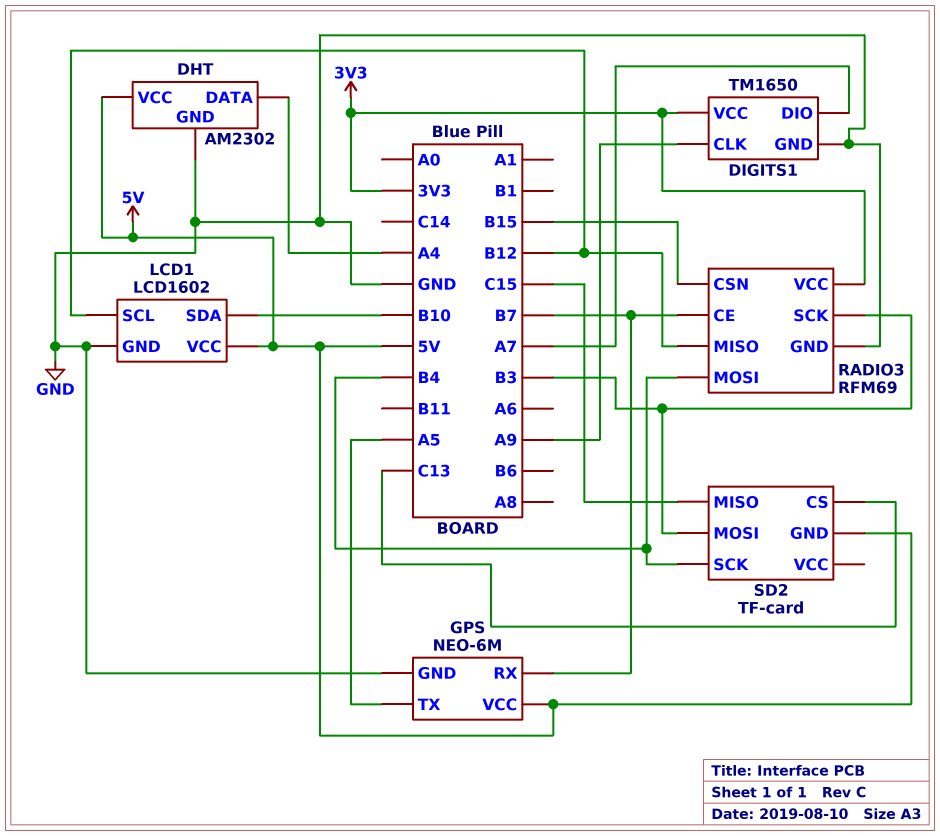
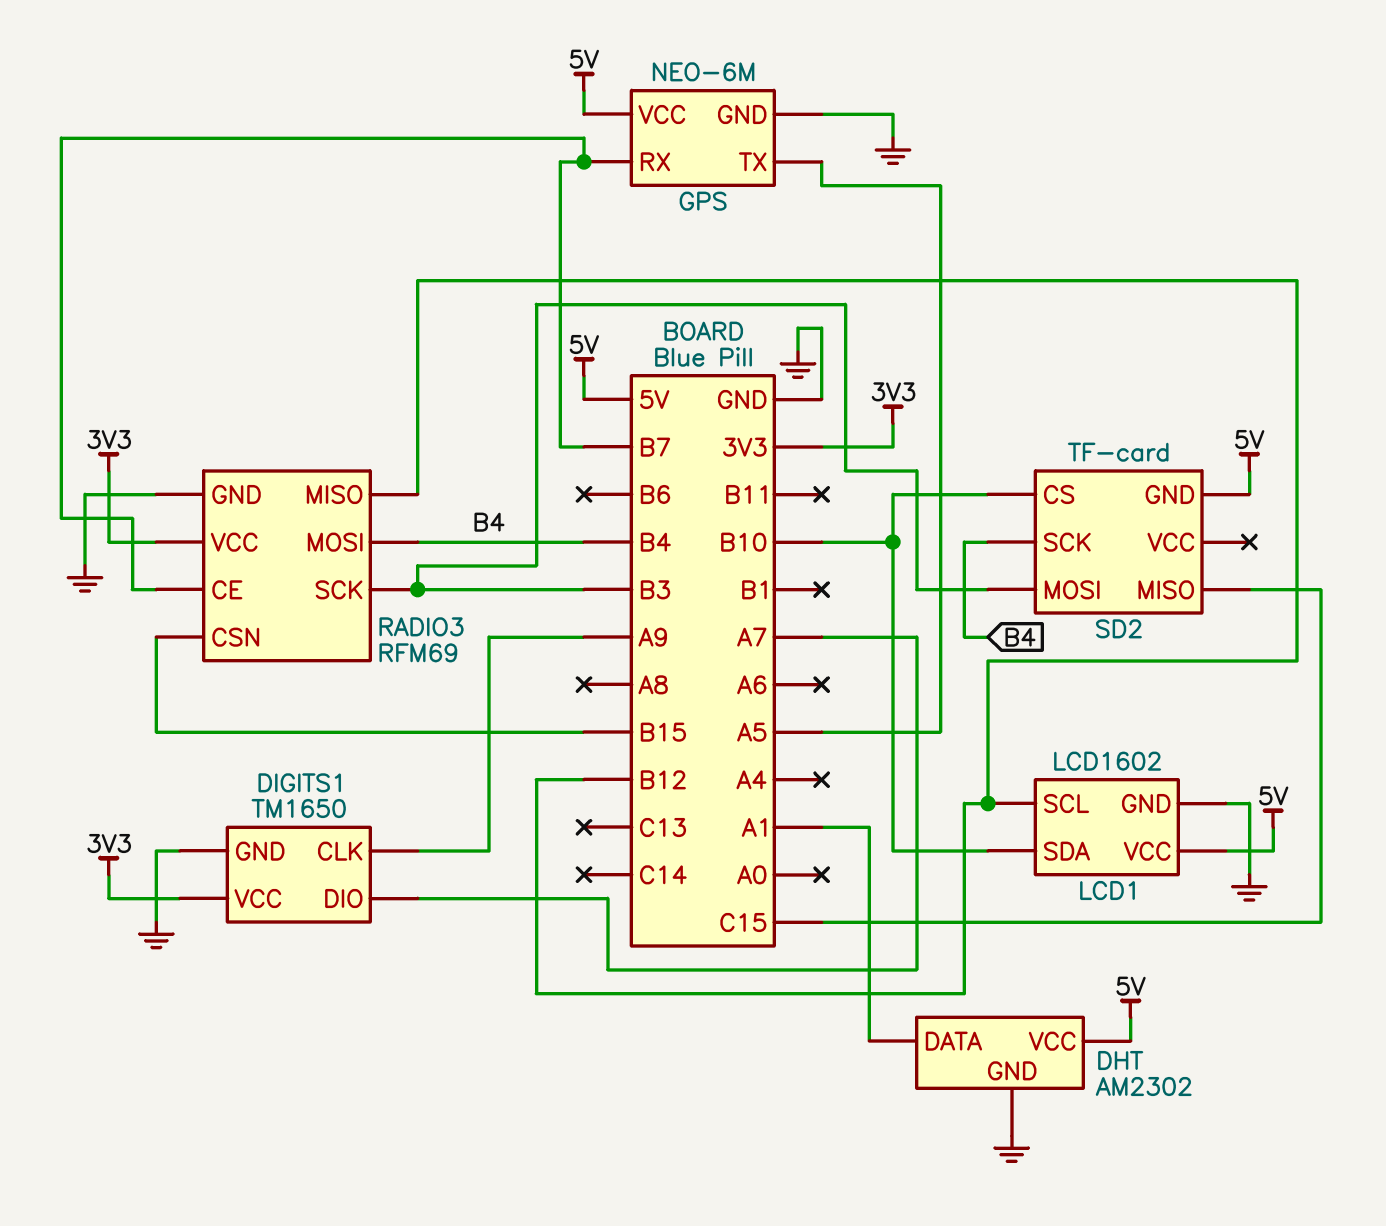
DHT pin DATA: A4 -> A1
SD2 pin CS: C13 -> B10

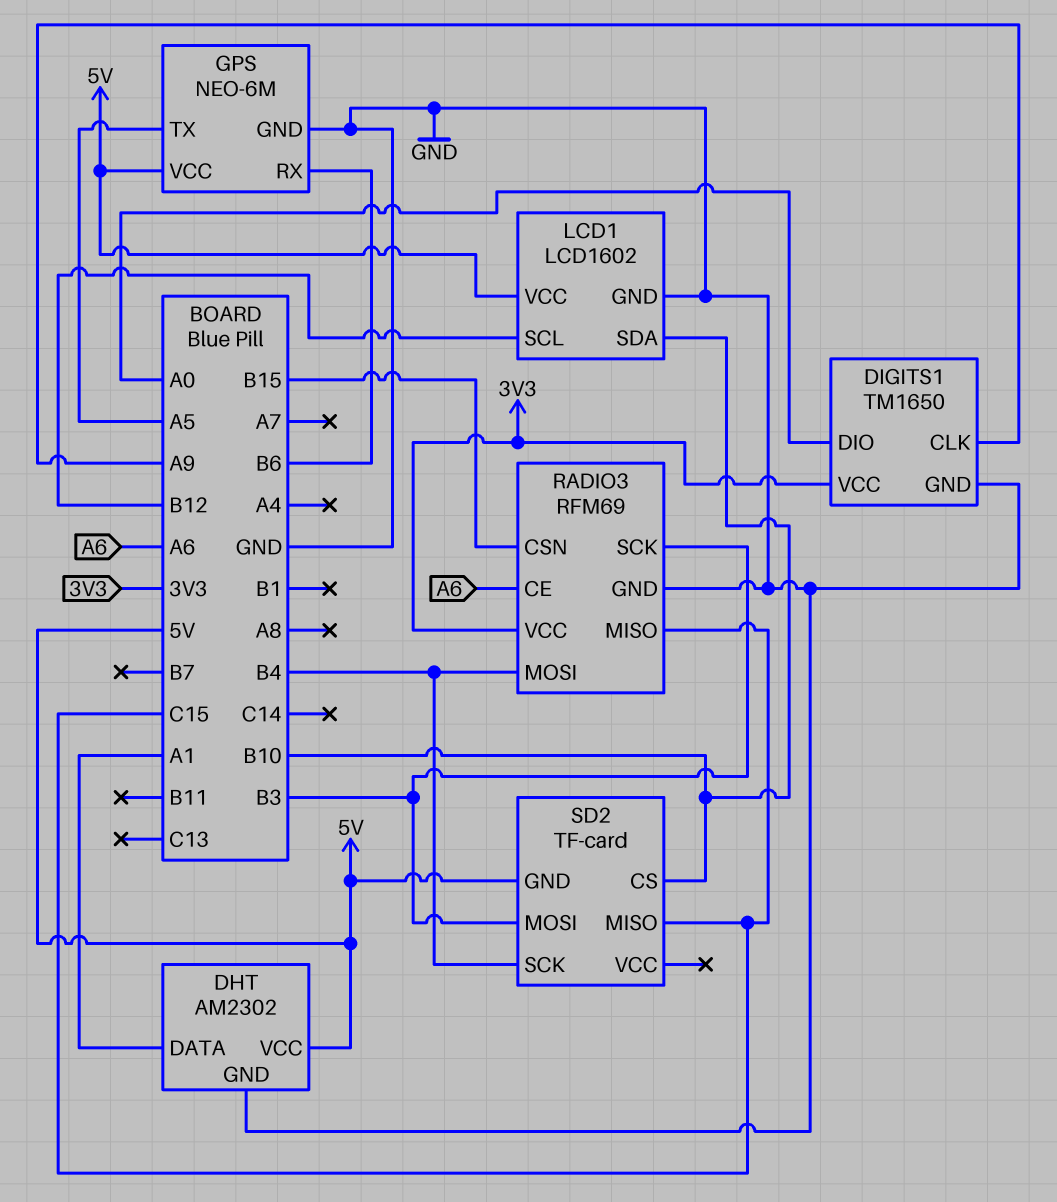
DIGITS1 pin DIO: A7 -> A0
GPS pin RX: B7 -> B6
RADIO3 pin CE: B7 -> A6
RADIO3 pin MISO: B12 -> C15

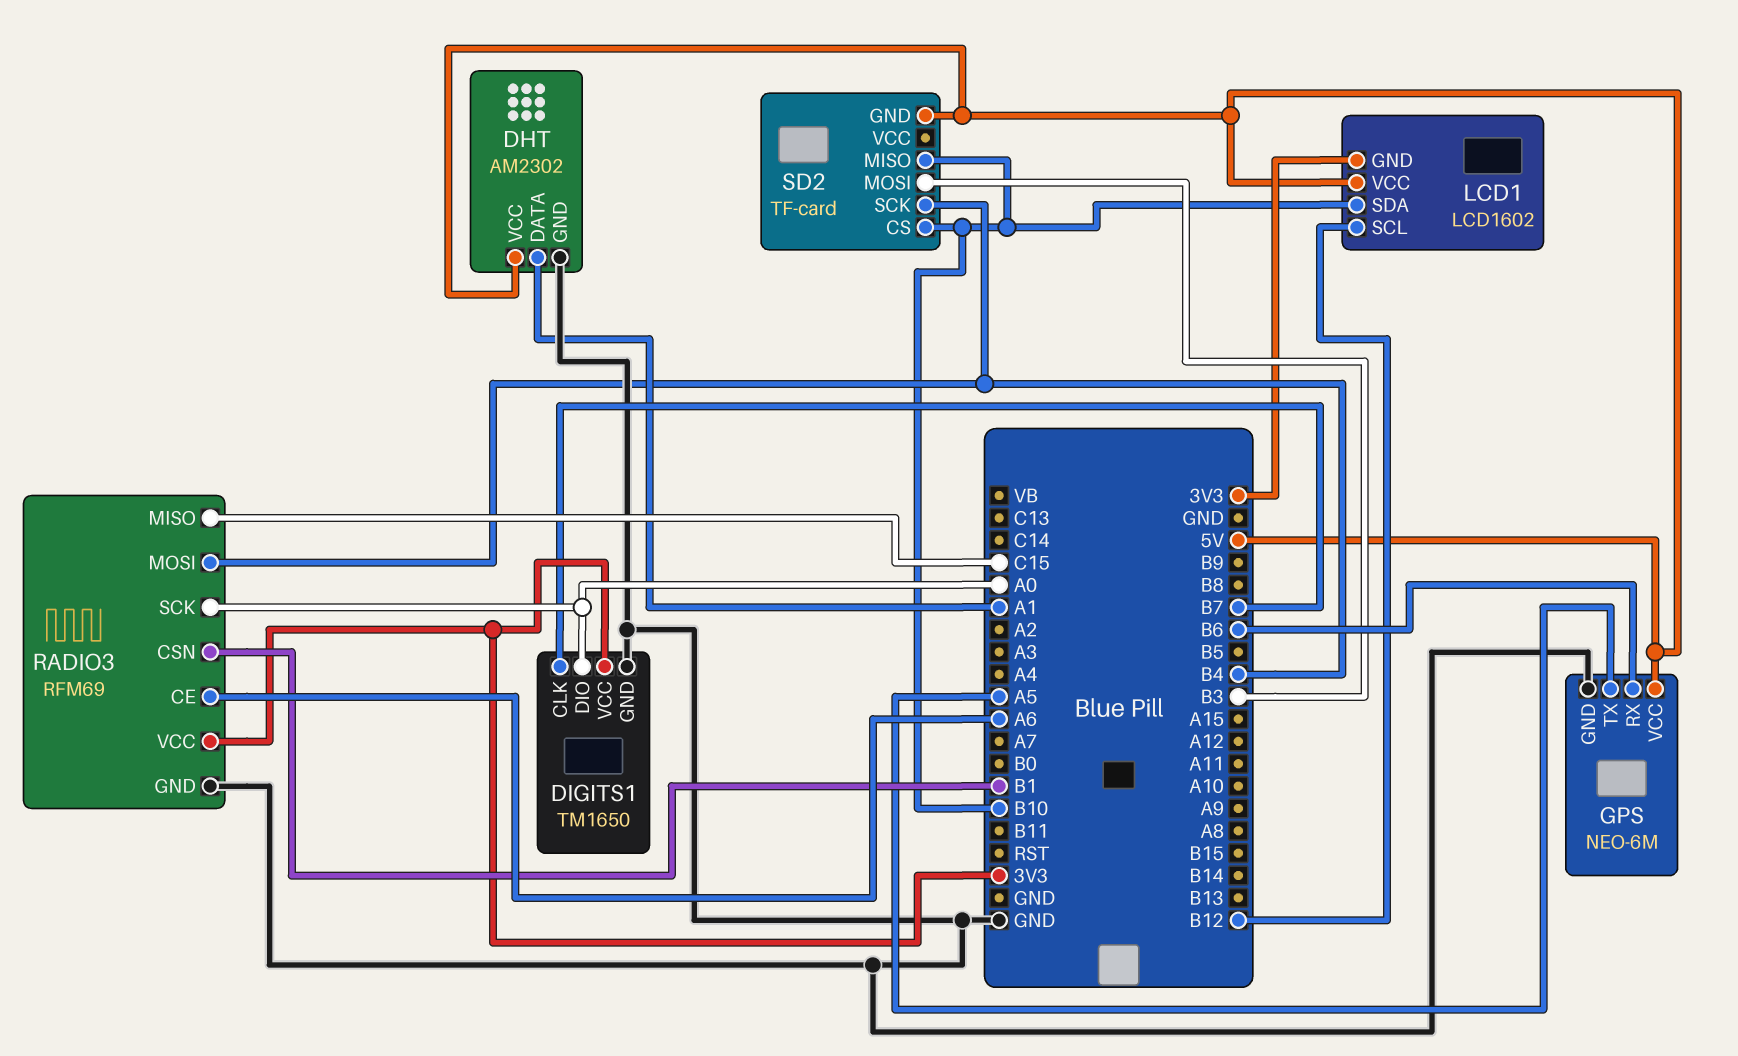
DIGITS1 pin CLK: A9 -> B7
LCD1 pin GND: GND -> 3V3
RADIO3 pin CSN: B15 -> B1
RADIO3 pin SCK: B3 -> A0
SD2 pin MISO: C15 -> B10

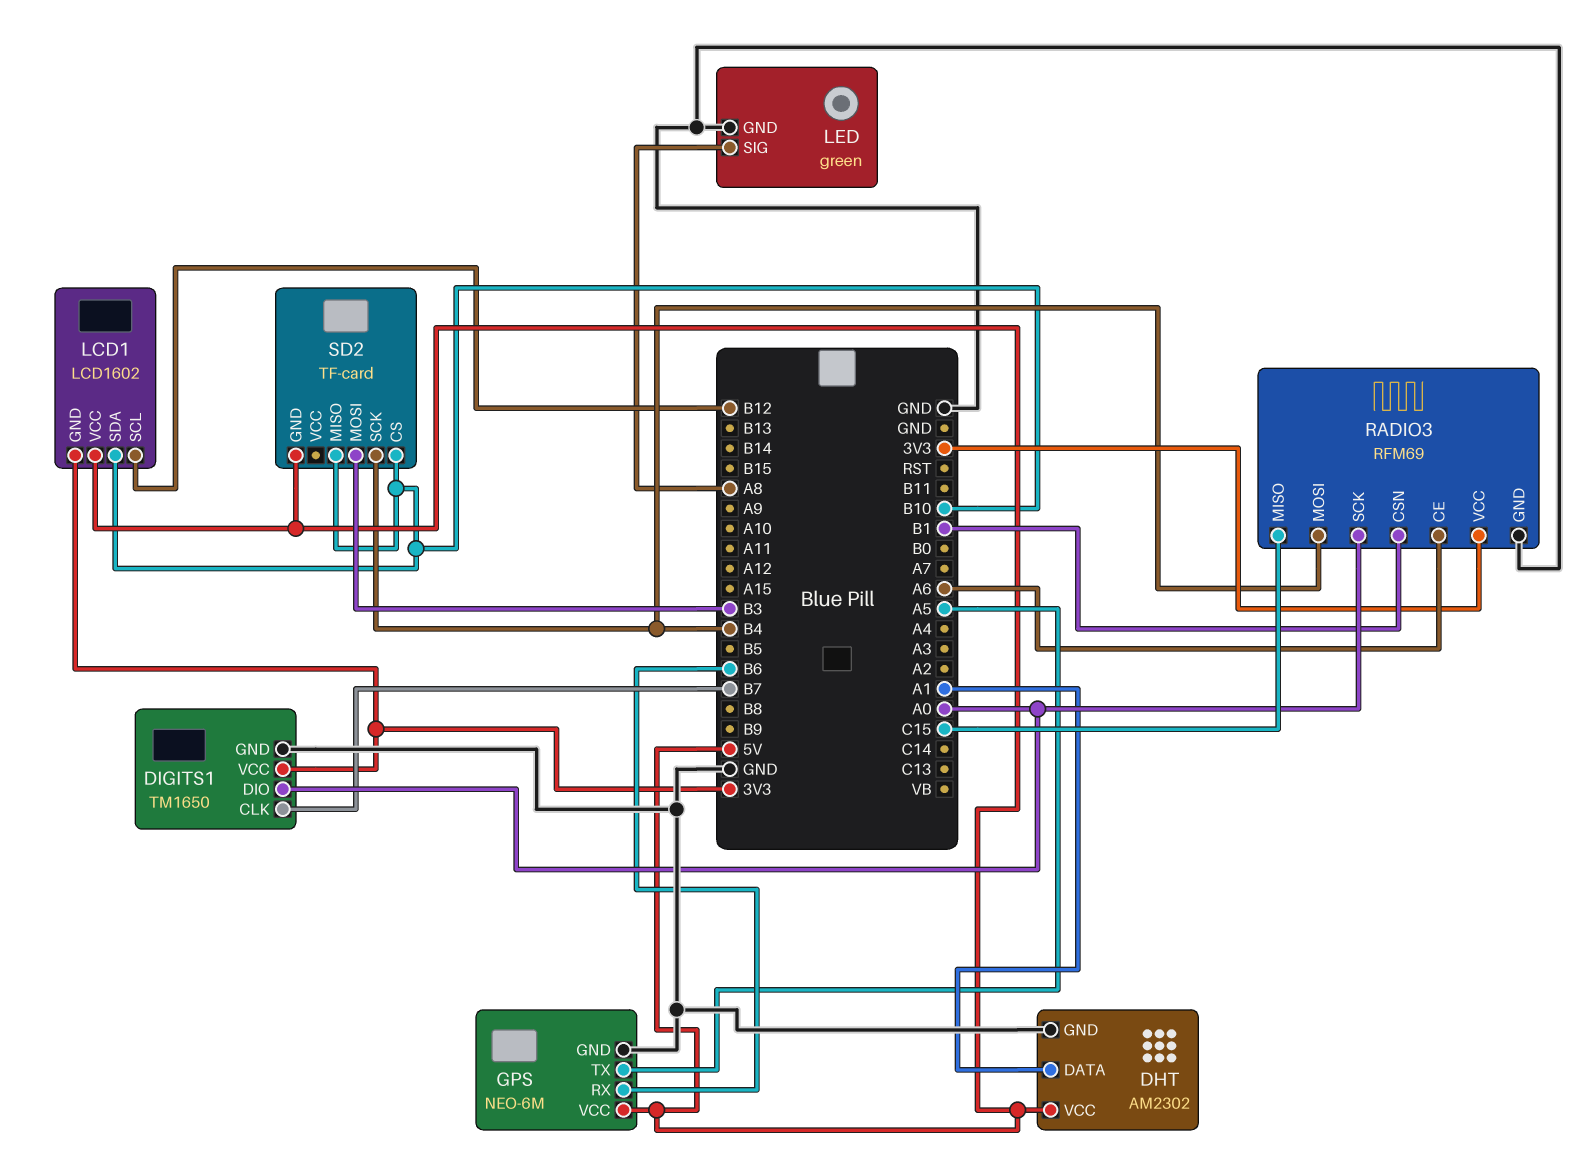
LED: none -> green
LED pin GND: none -> GND
LED pin SIG: none -> A8

